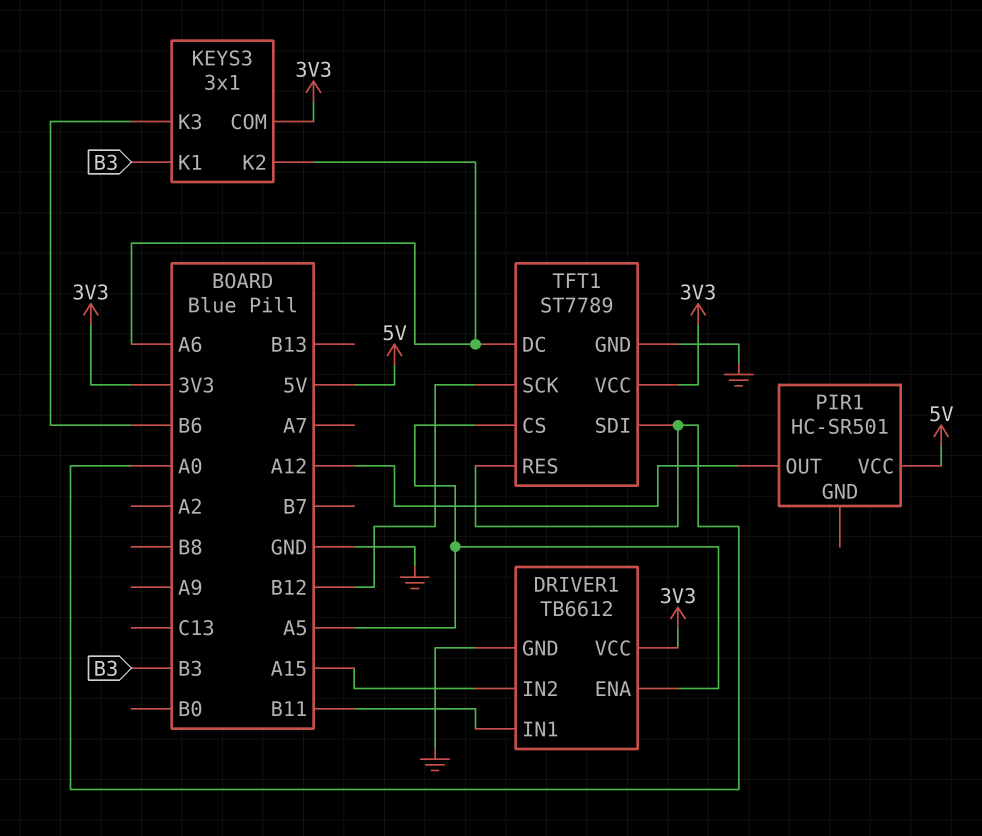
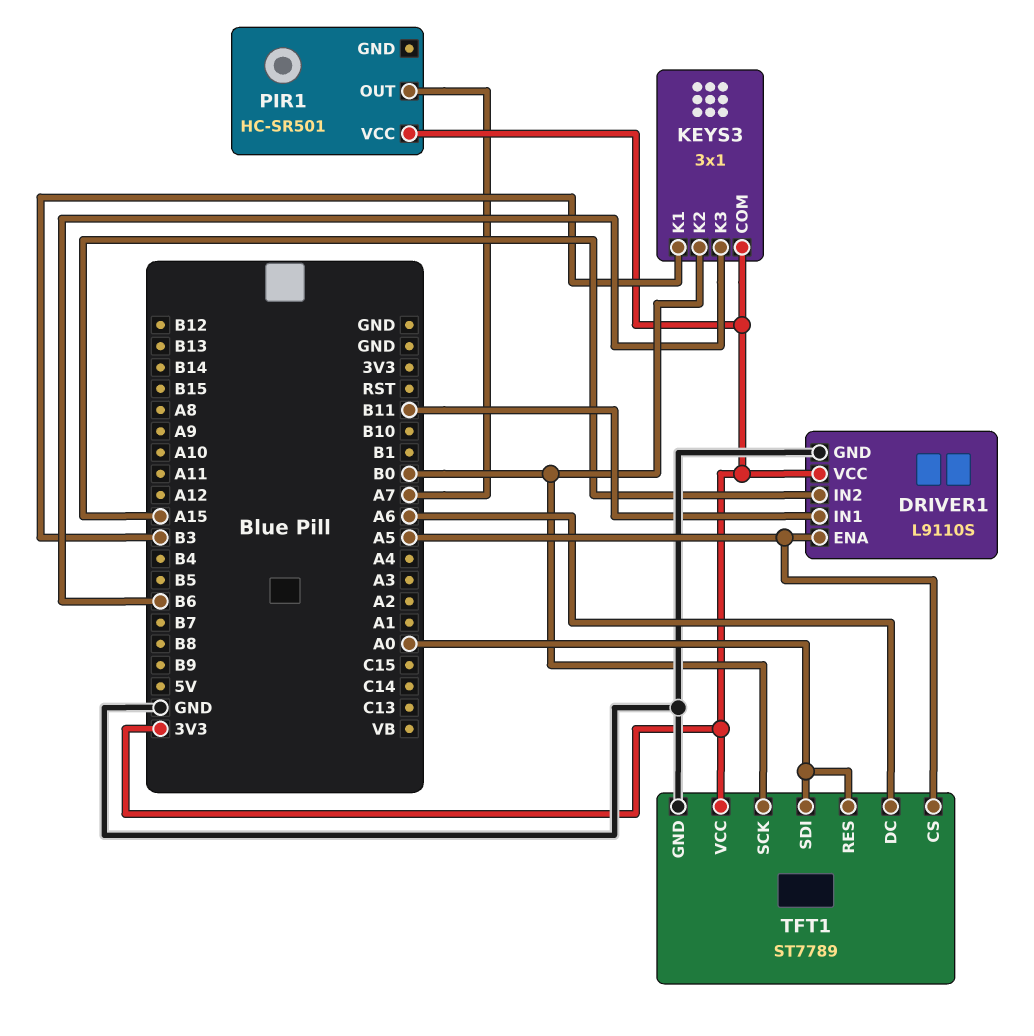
DRIVER1: TB6612 -> L9110S
KEYS3 pin K2: A6 -> B0
PIR1 pin OUT: A12 -> A7
PIR1 pin VCC: 5V -> 3V3
TFT1 pin SCK: B12 -> B0

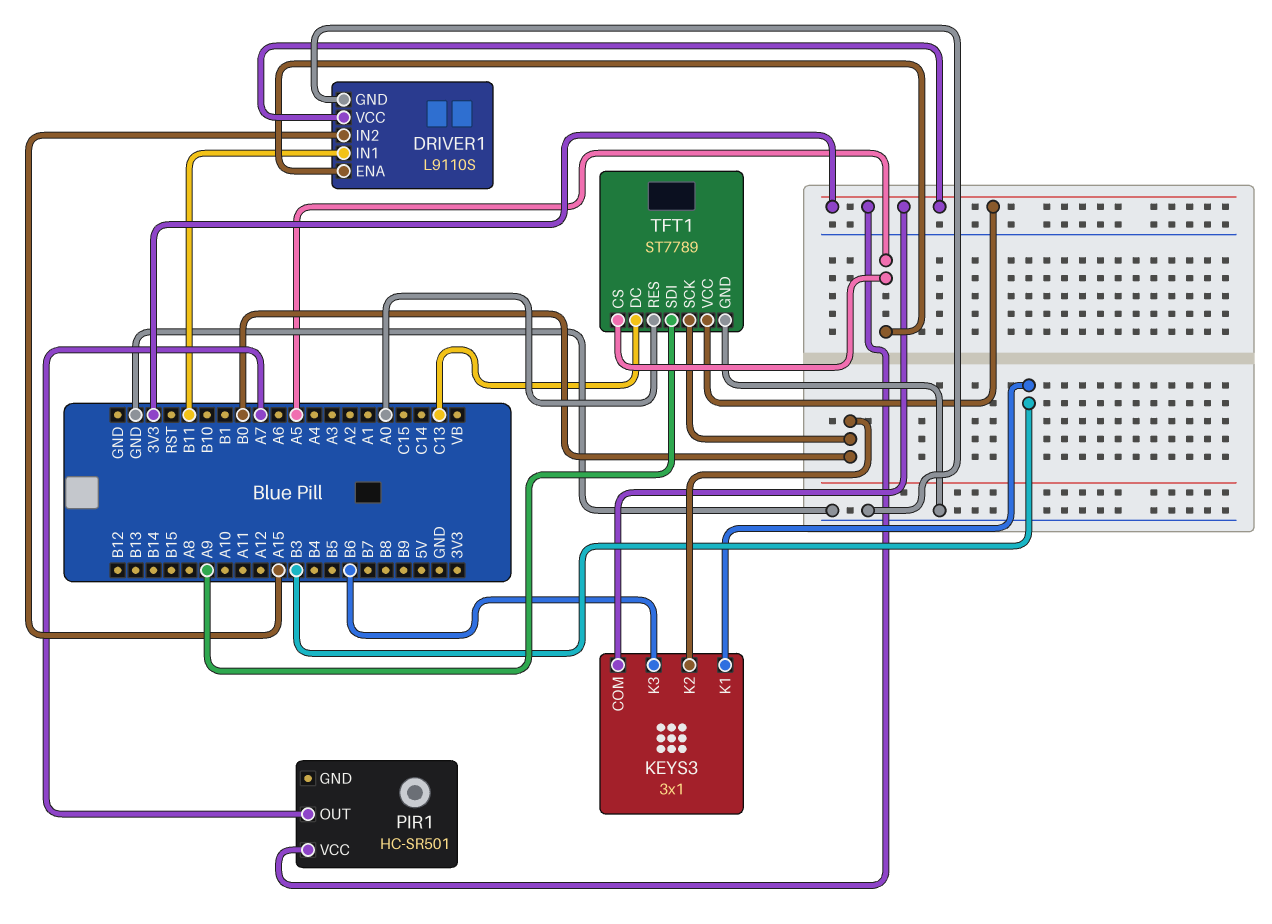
TFT1 pin DC: A6 -> C13
TFT1 pin SDI: A0 -> A9

